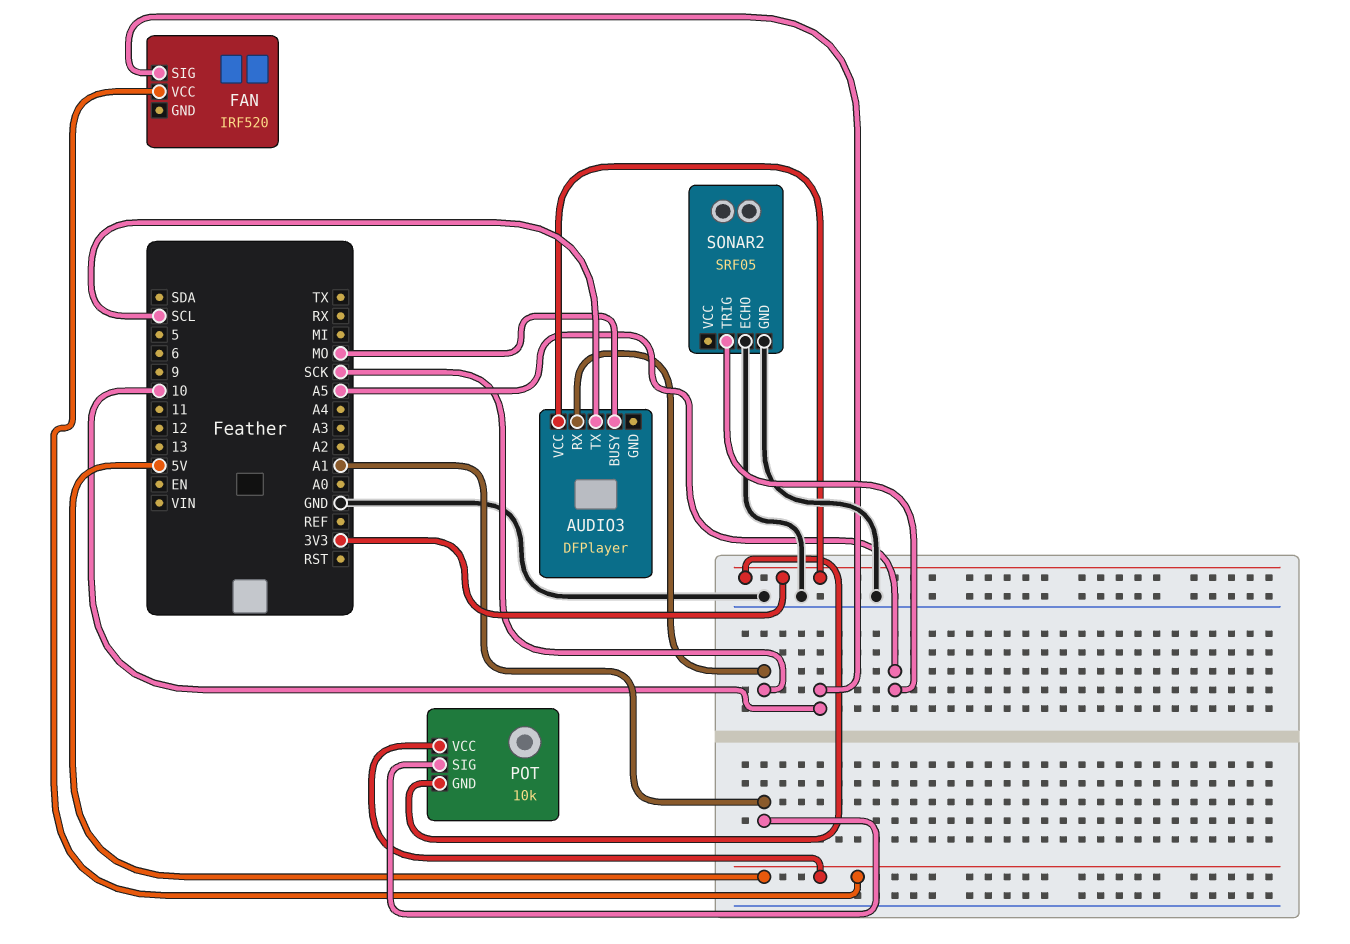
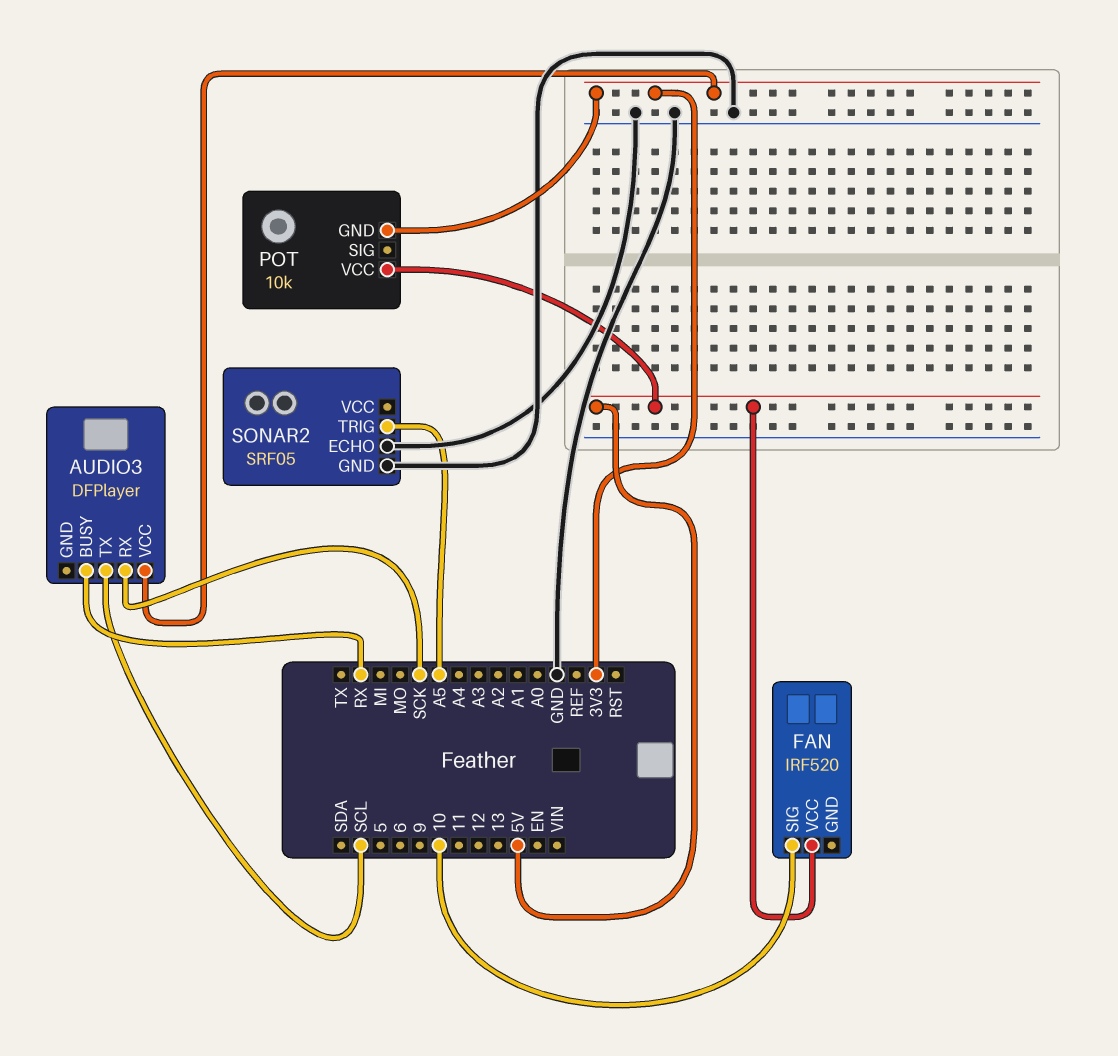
AUDIO3 pin BUSY: MO -> RX
POT pin SIG: A1 -> none

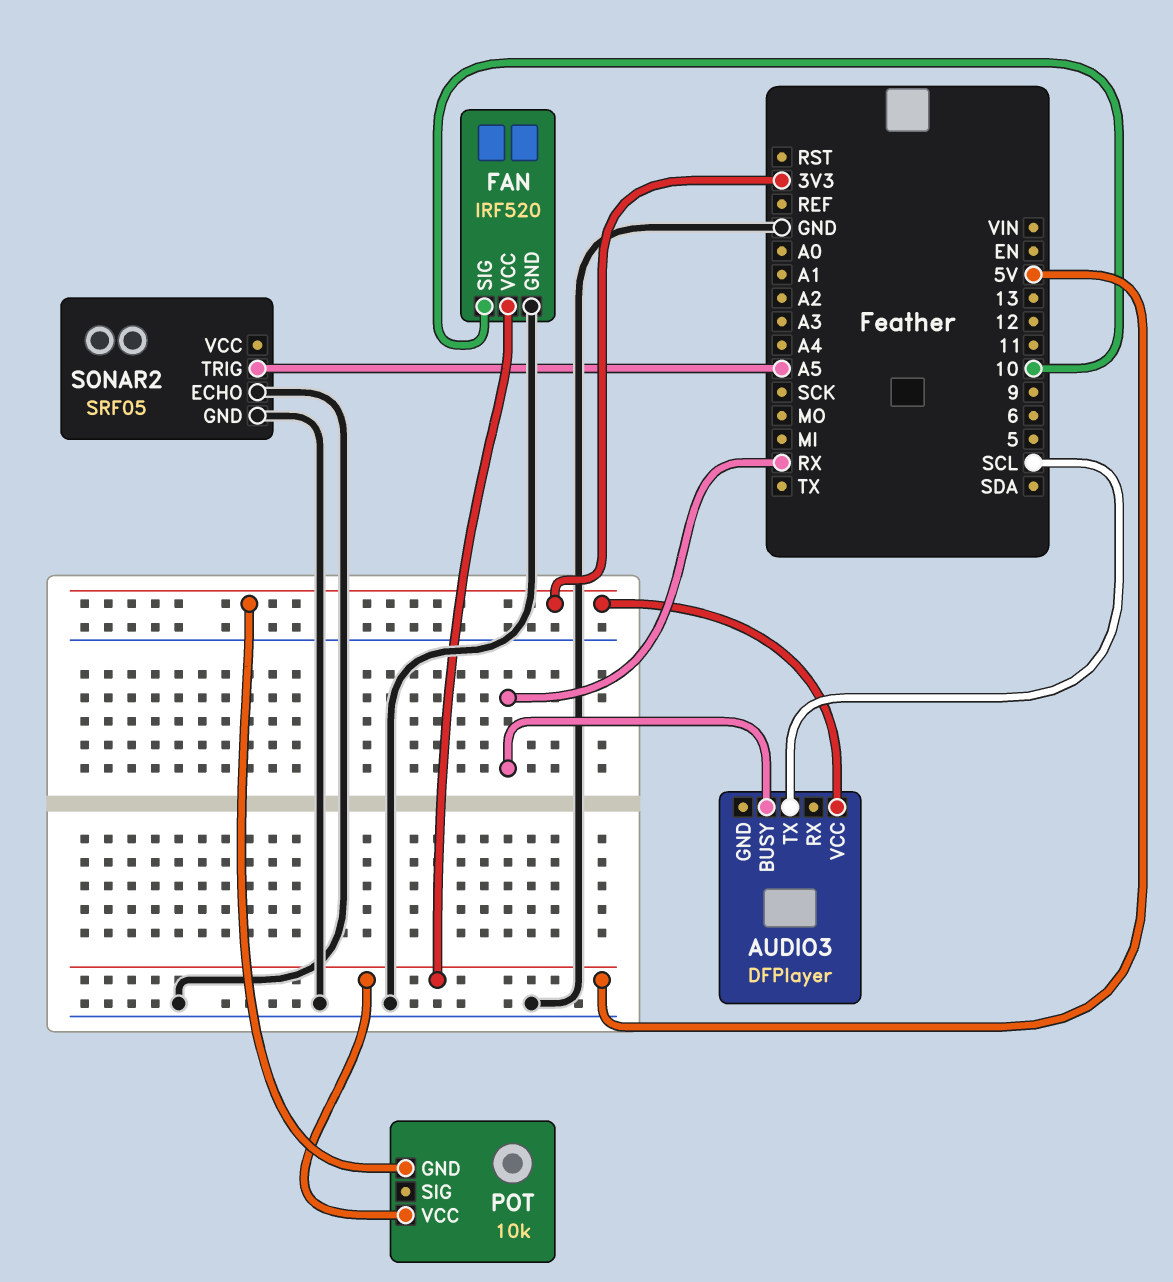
AUDIO3 pin RX: SCK -> none
FAN pin GND: none -> GND

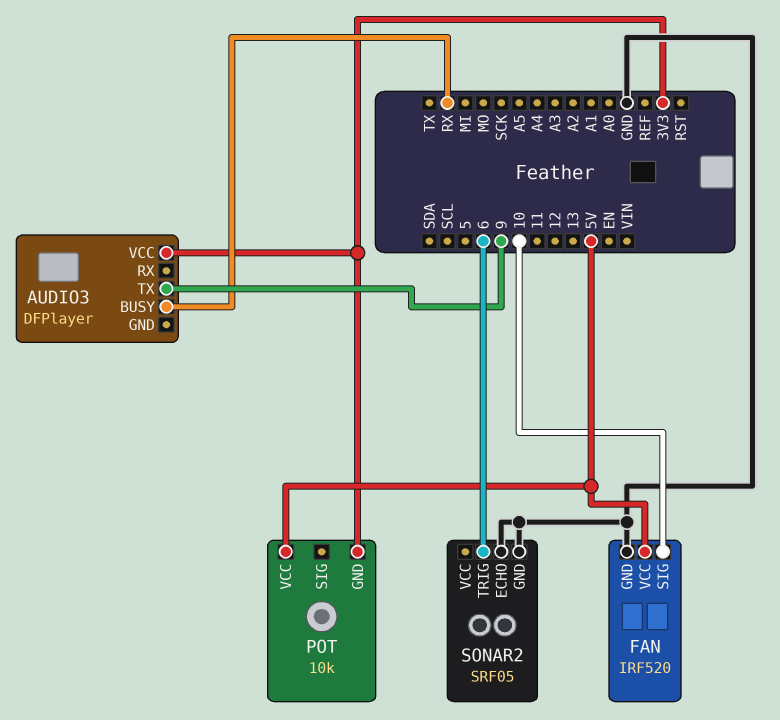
AUDIO3 pin TX: SCL -> 9
SONAR2 pin TRIG: A5 -> 6

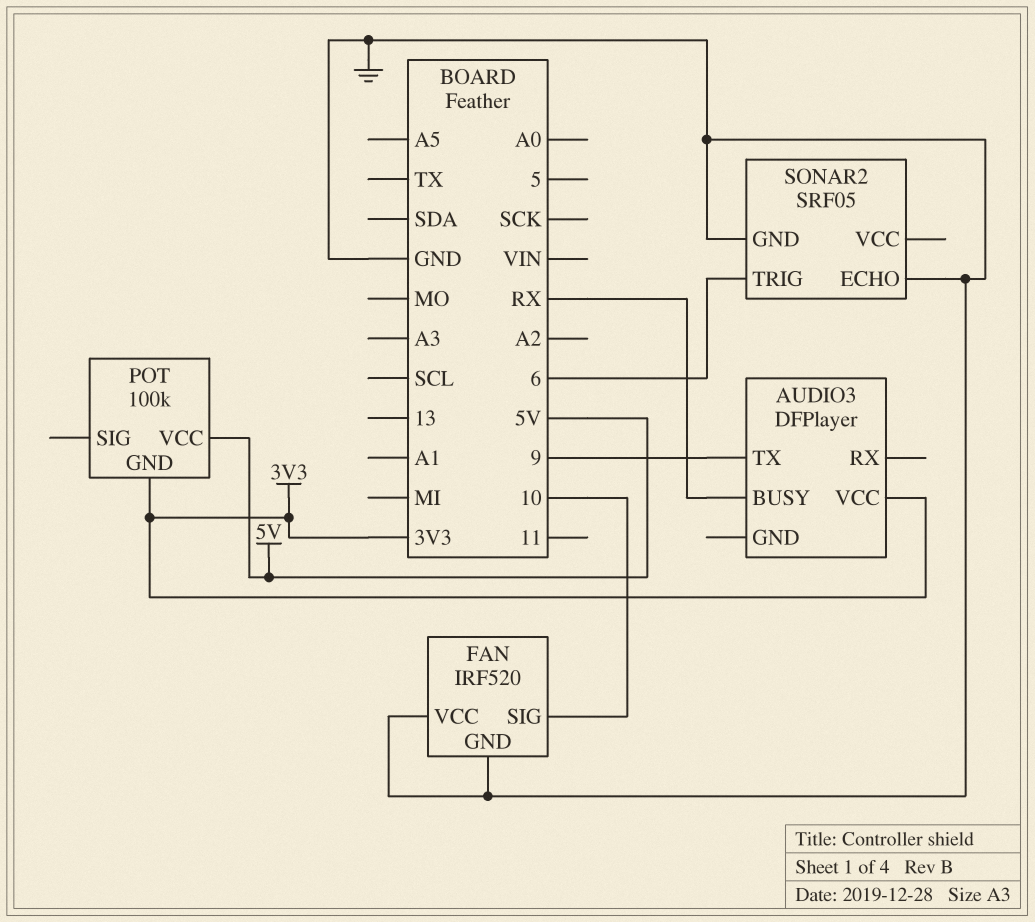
FAN pin VCC: 5V -> GND
POT: 10k -> 100k

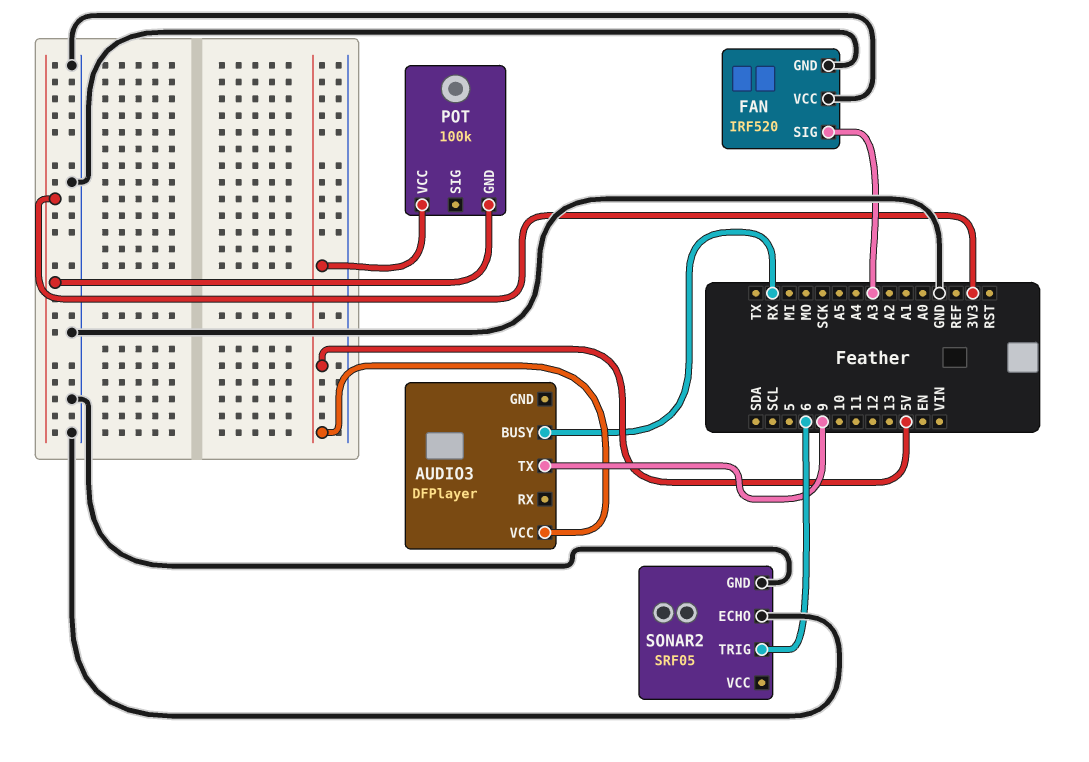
AUDIO3 pin VCC: 3V3 -> 5V
FAN pin SIG: 10 -> A3

